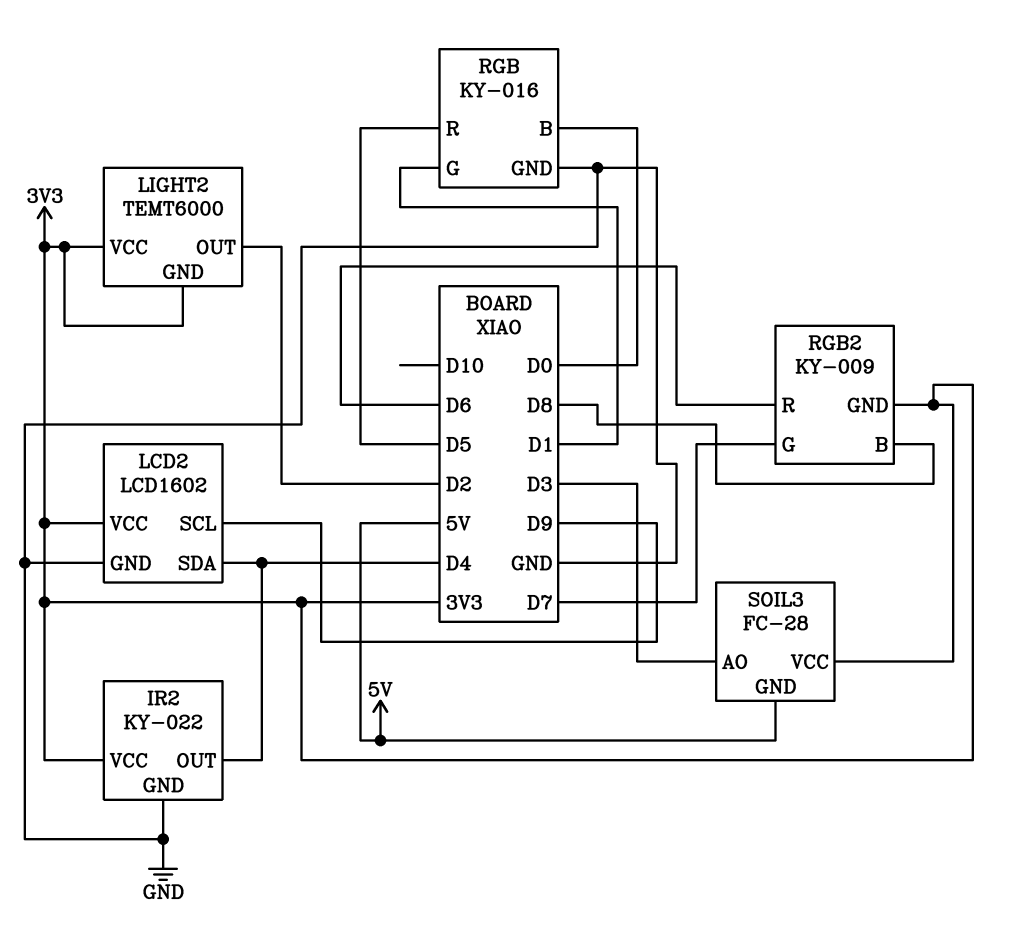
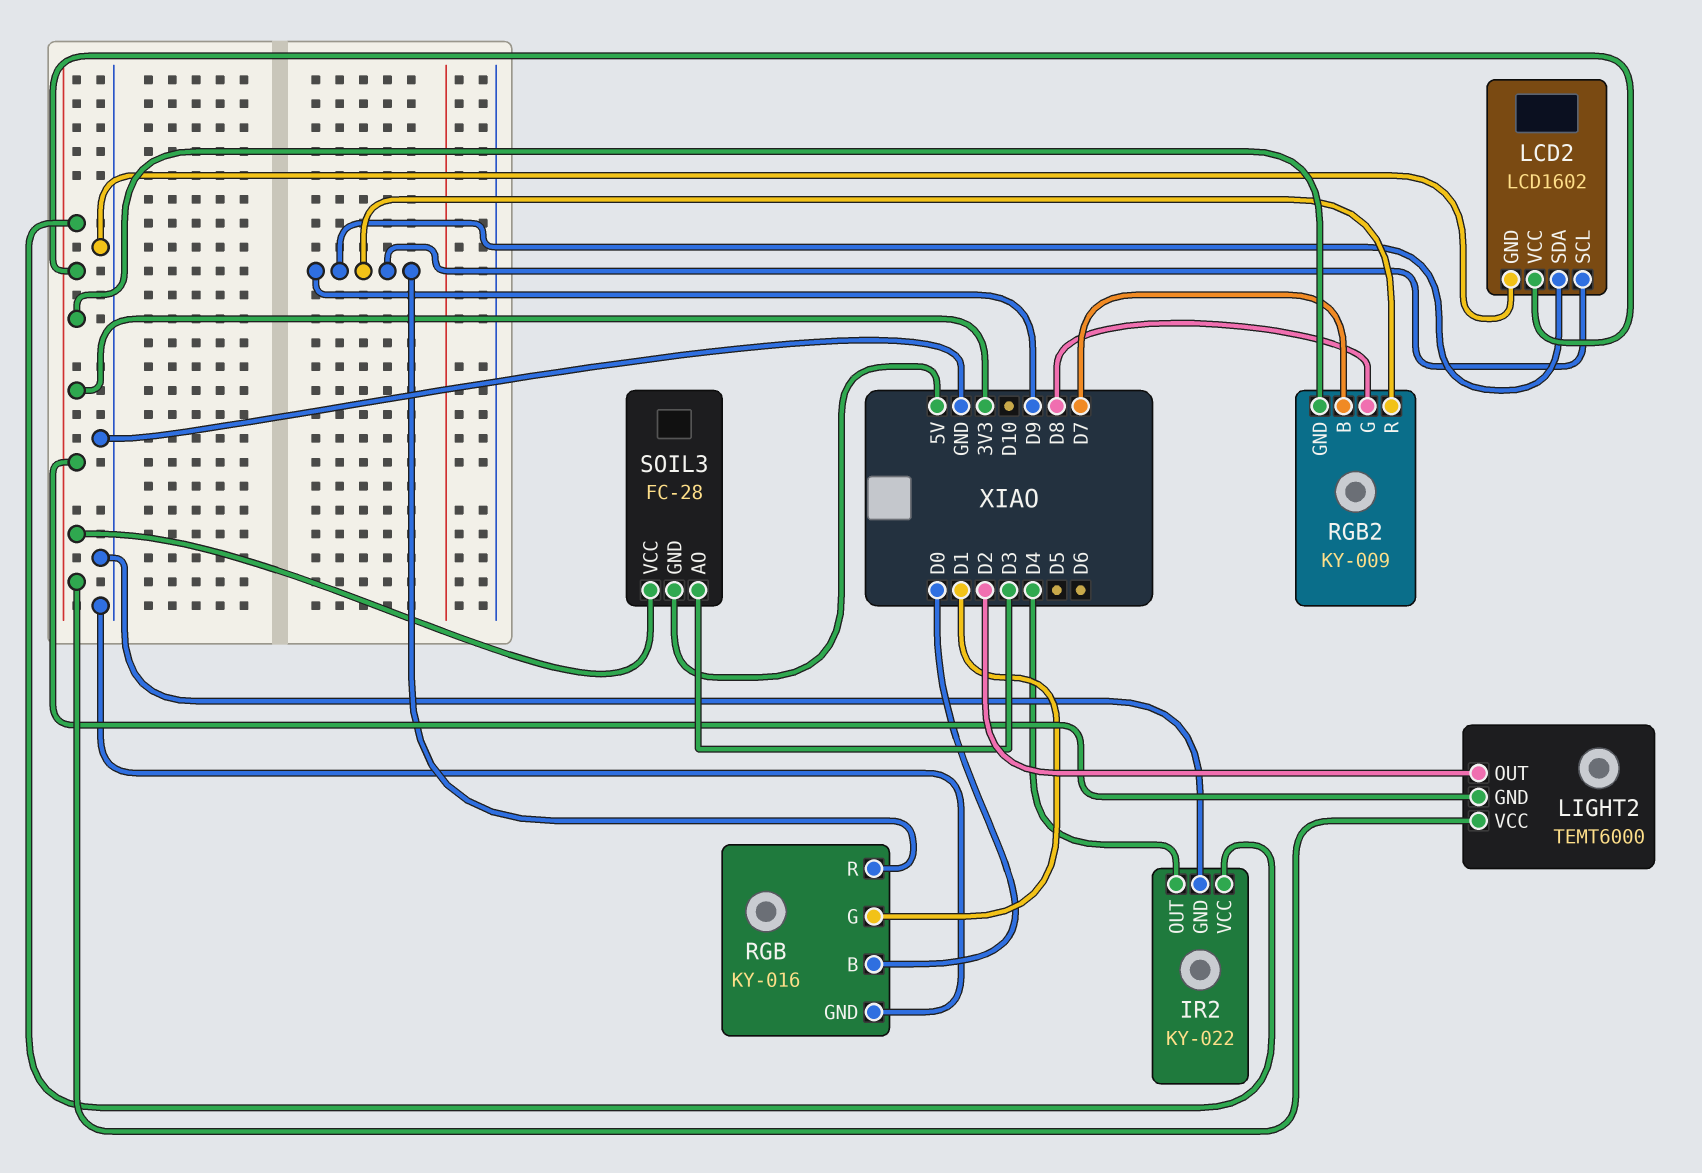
LCD2 pin SDA: D4 -> D9
RGB pin R: D5 -> D9
RGB2 pin B: D8 -> D7
RGB2 pin G: D7 -> D8
RGB2 pin R: D6 -> D9

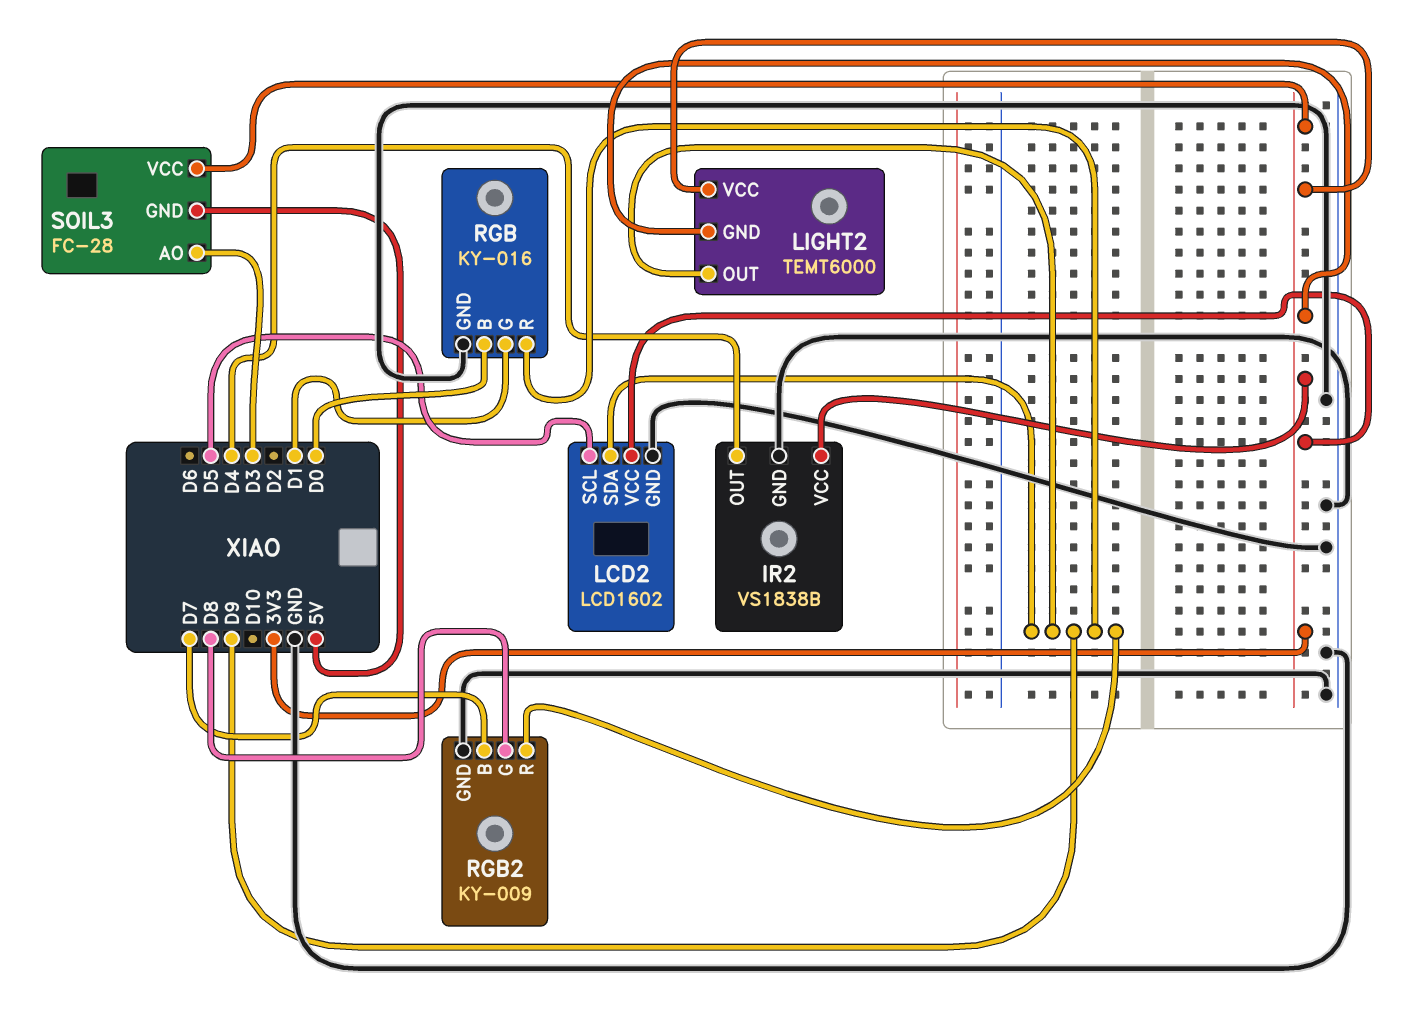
IR2: KY-022 -> VS1838B
LCD2 pin SCL: D9 -> D5
LIGHT2 pin OUT: D2 -> D9
RGB2 pin GND: 3V3 -> GND

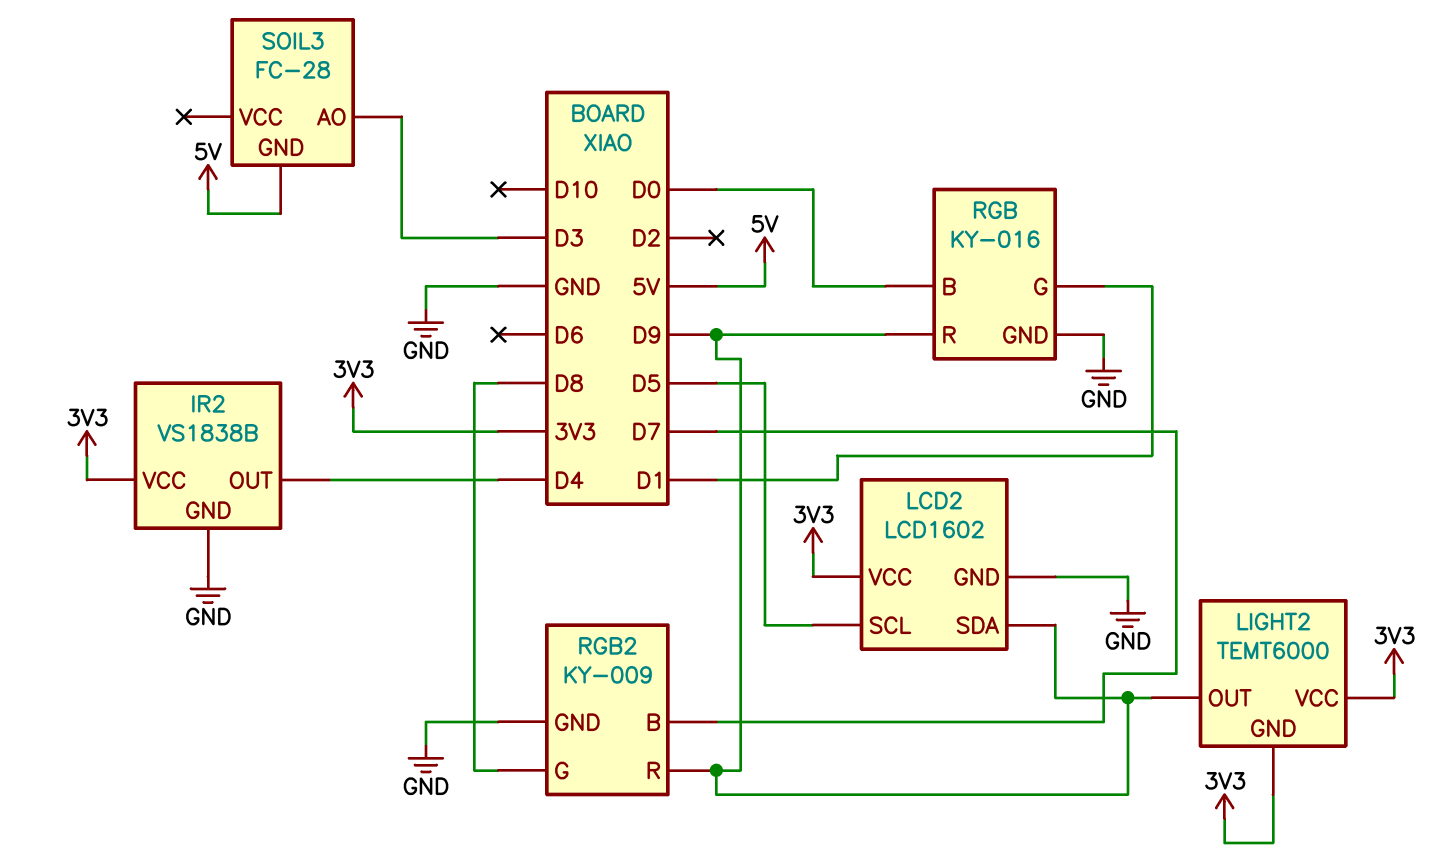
SOIL3 pin VCC: 3V3 -> none

